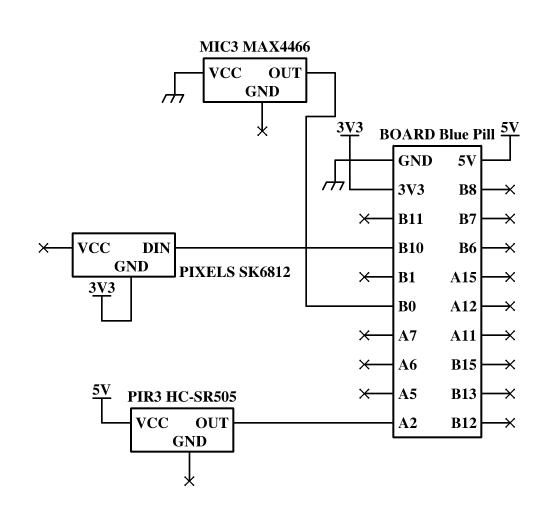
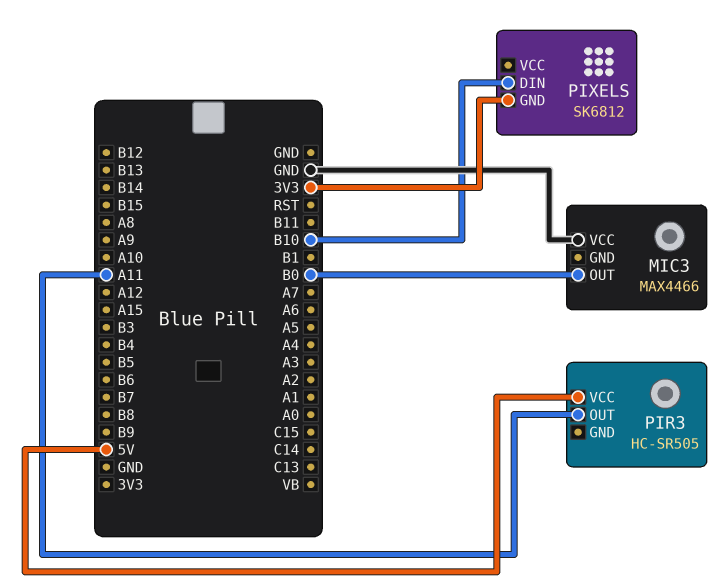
PIR3 pin OUT: A2 -> A11

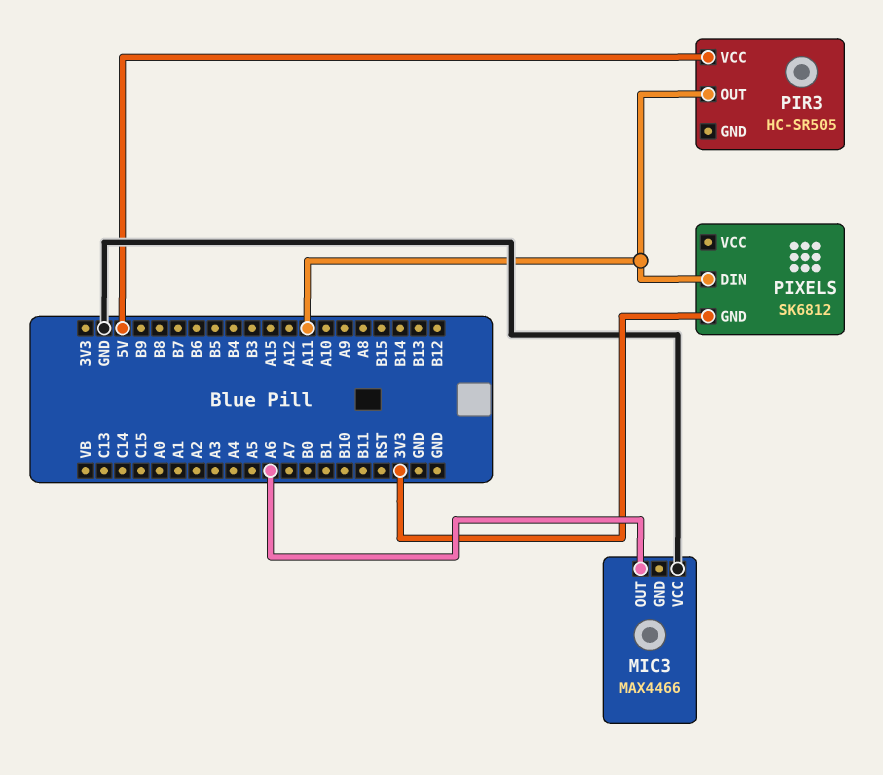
MIC3 pin OUT: B0 -> A6
PIXELS pin DIN: B10 -> A11

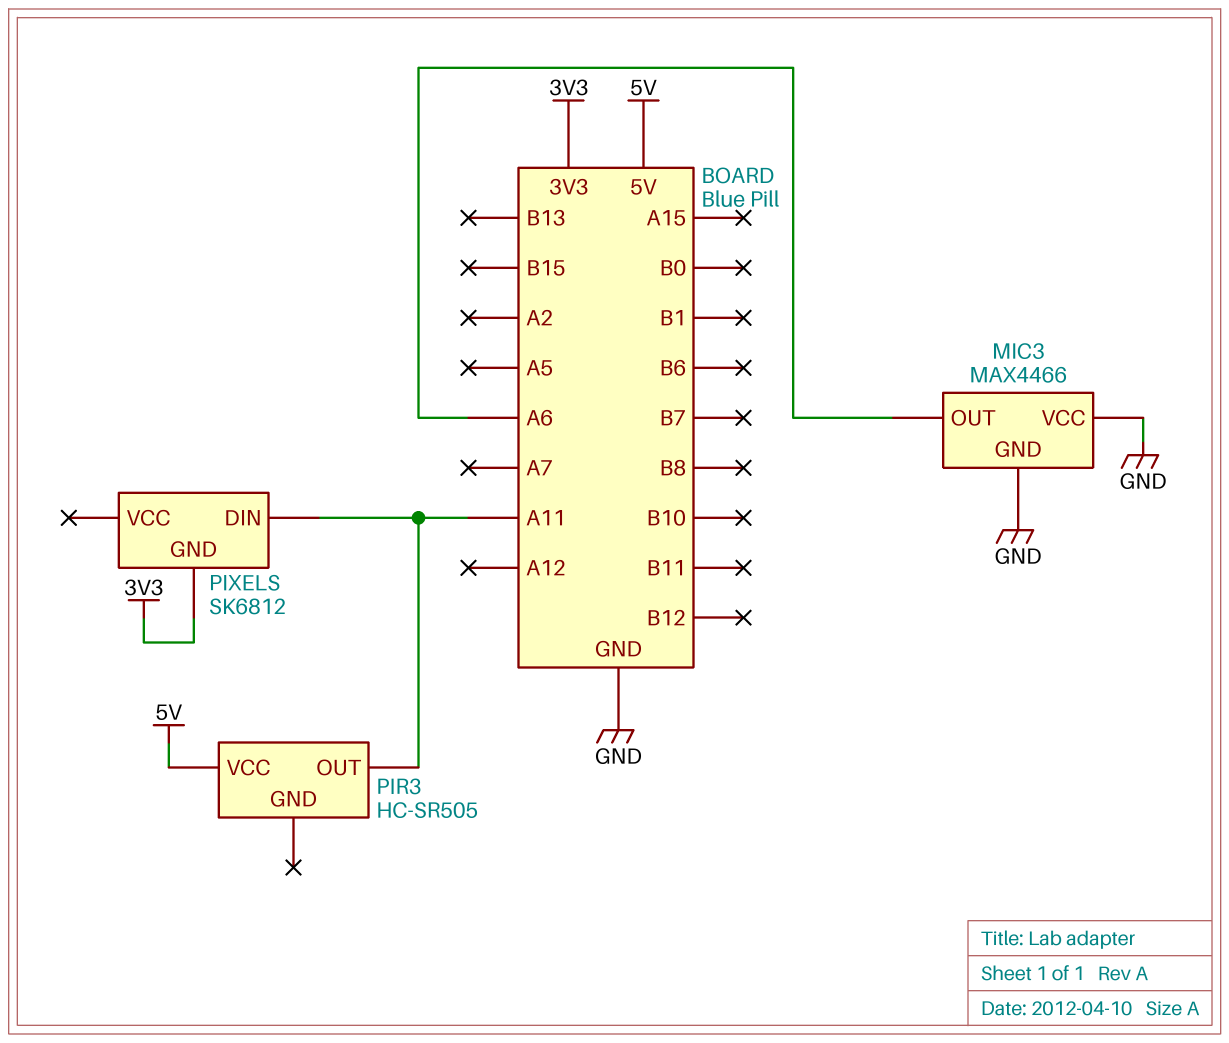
MIC3 pin GND: none -> GND

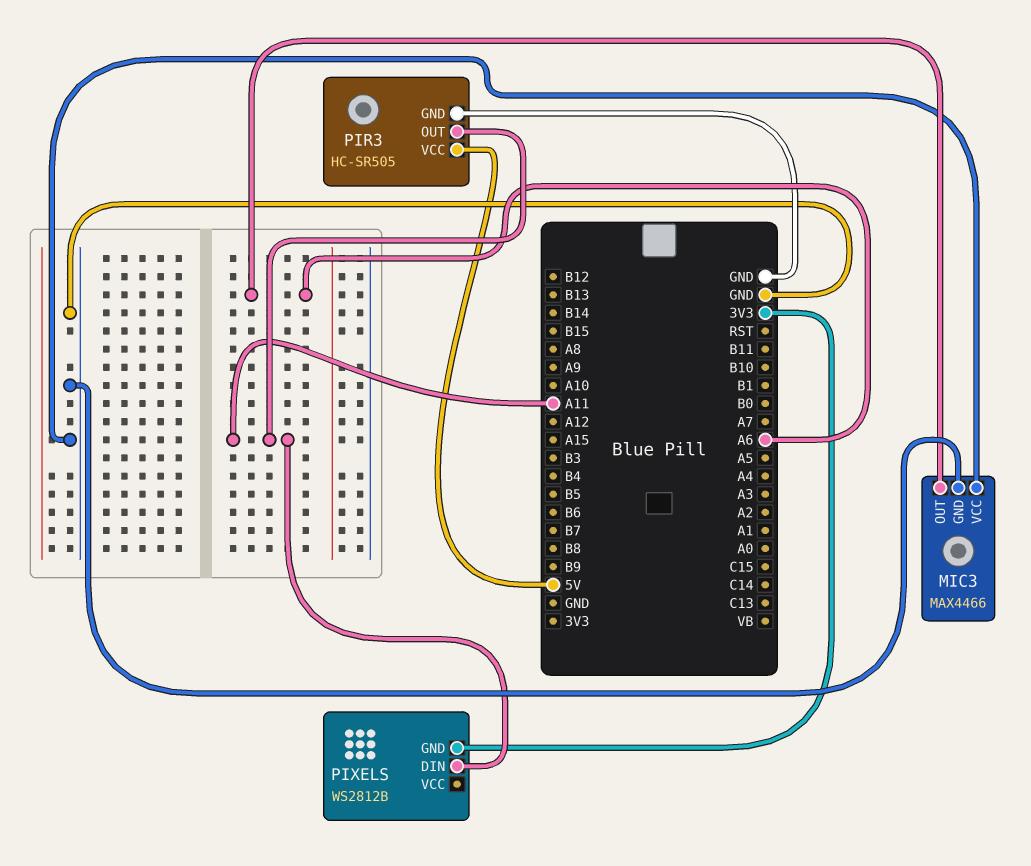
PIR3 pin GND: none -> GND
PIXELS: SK6812 -> WS2812B

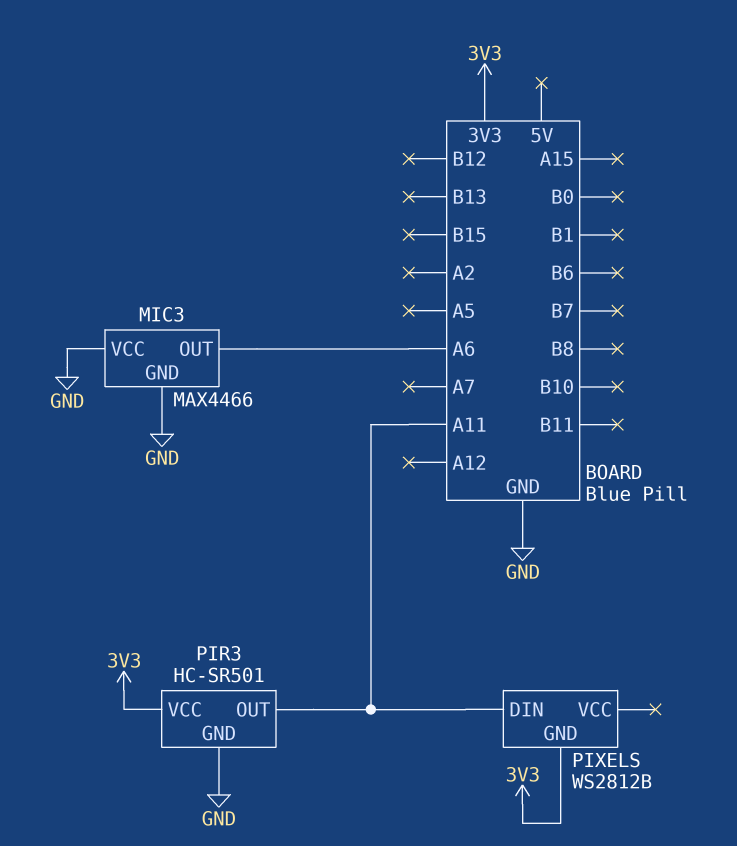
PIR3: HC-SR505 -> HC-SR501
PIR3 pin VCC: 5V -> 3V3

